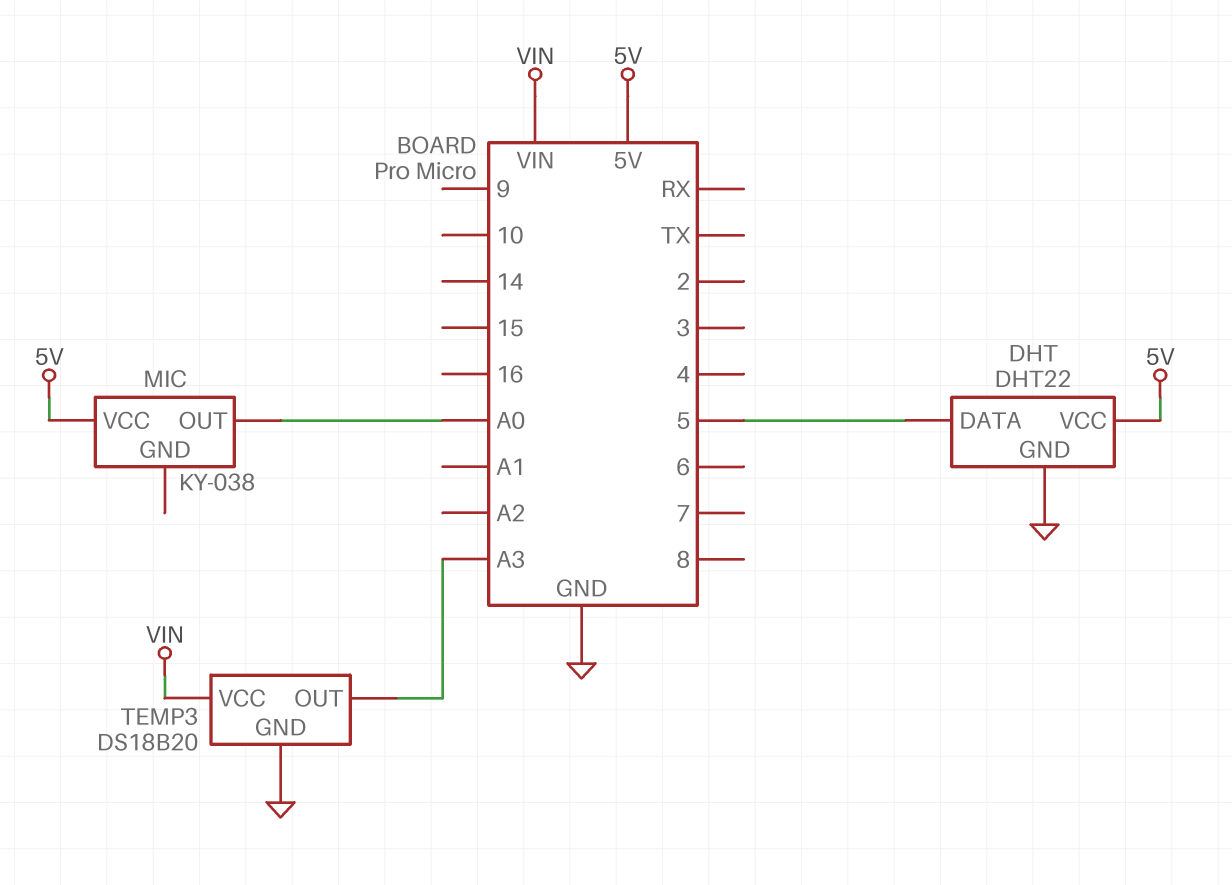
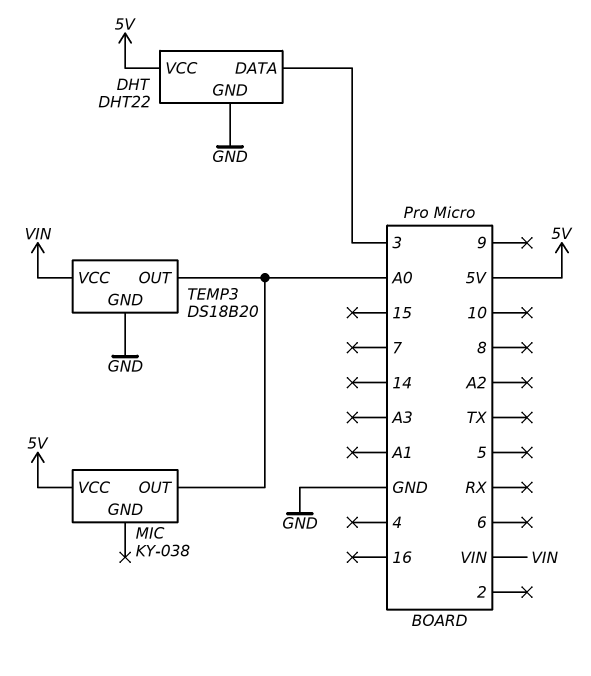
DHT pin DATA: 5 -> 3
TEMP3 pin OUT: A3 -> A0

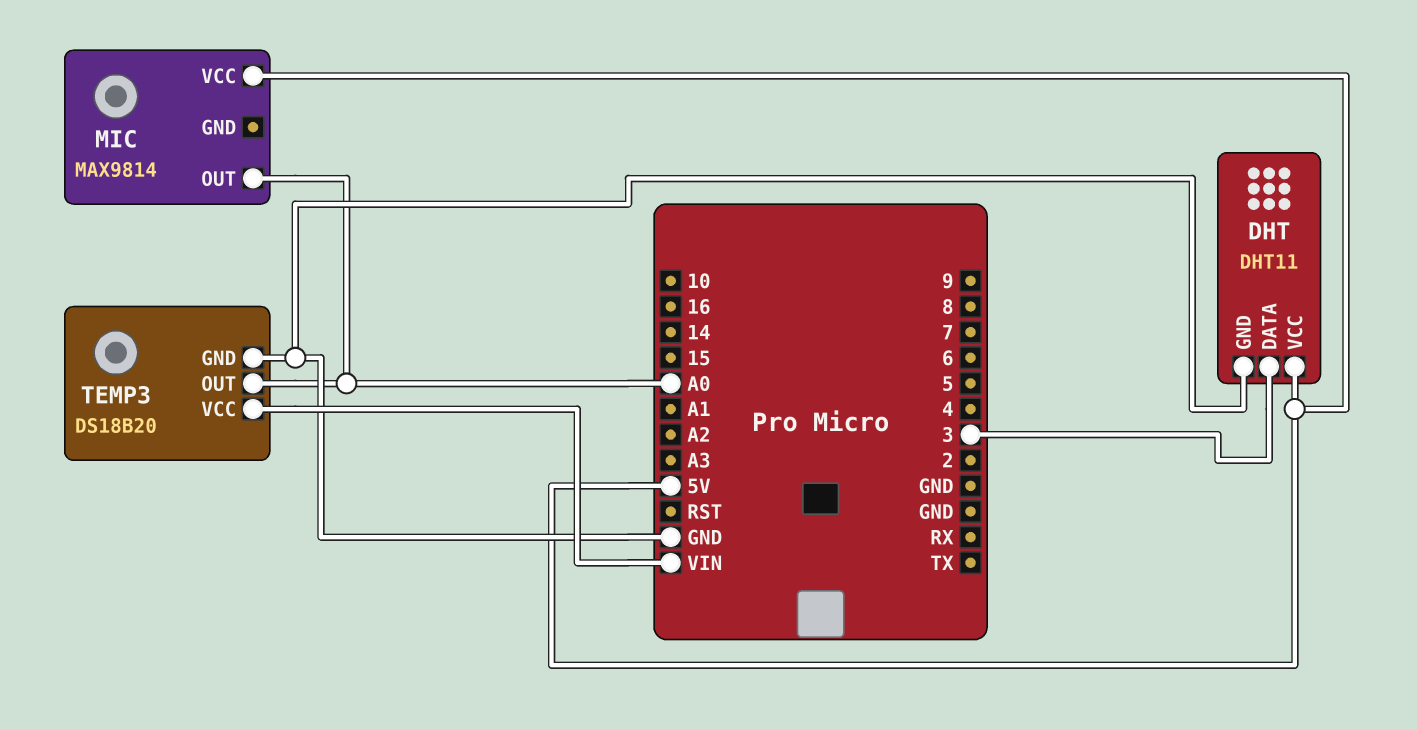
DHT: DHT22 -> DHT11
MIC: KY-038 -> MAX9814

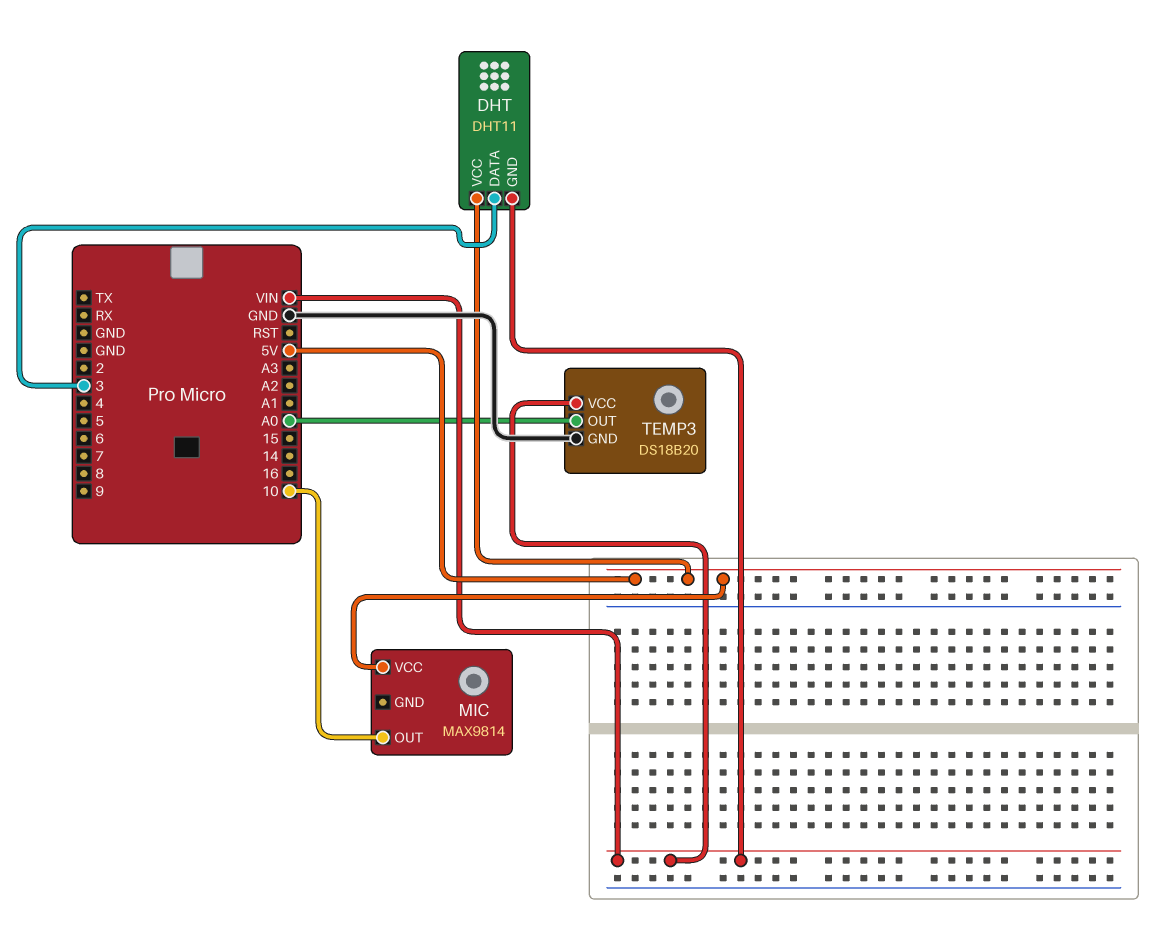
DHT pin GND: GND -> VIN
MIC pin OUT: A0 -> 10

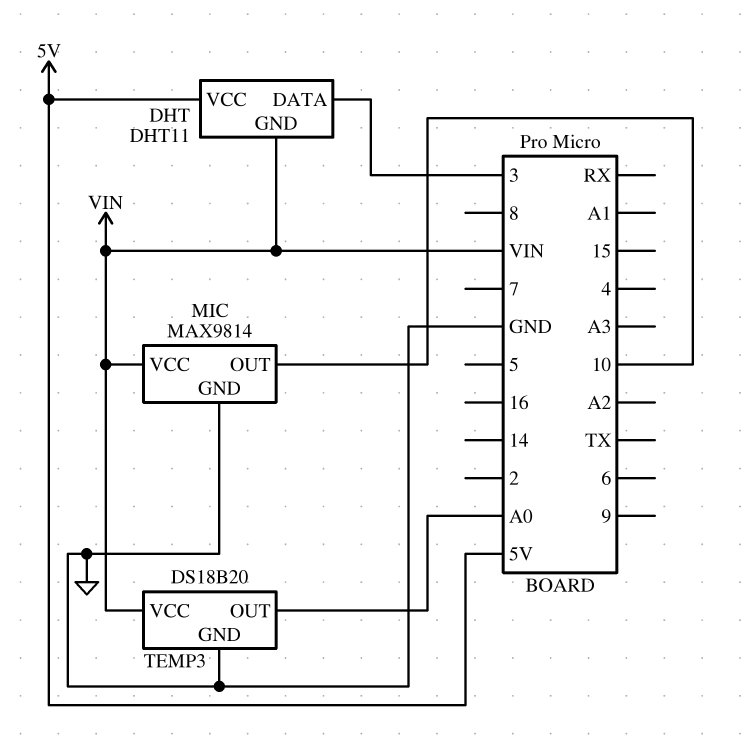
MIC pin GND: none -> GND
MIC pin VCC: 5V -> VIN

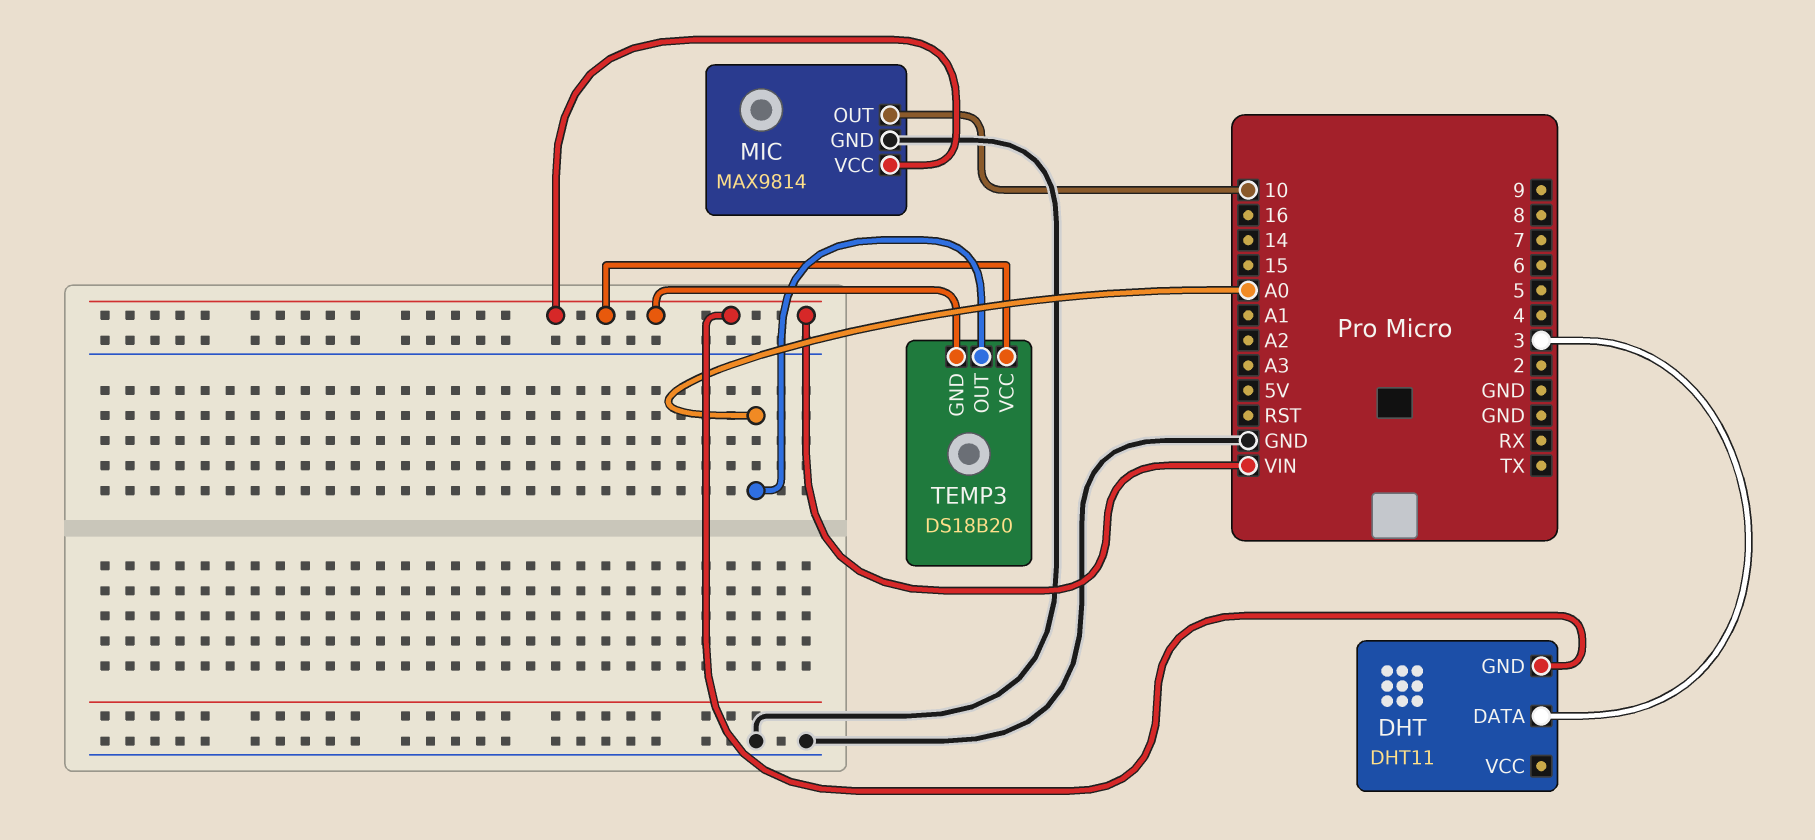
DHT pin VCC: 5V -> none
TEMP3 pin GND: GND -> VIN

